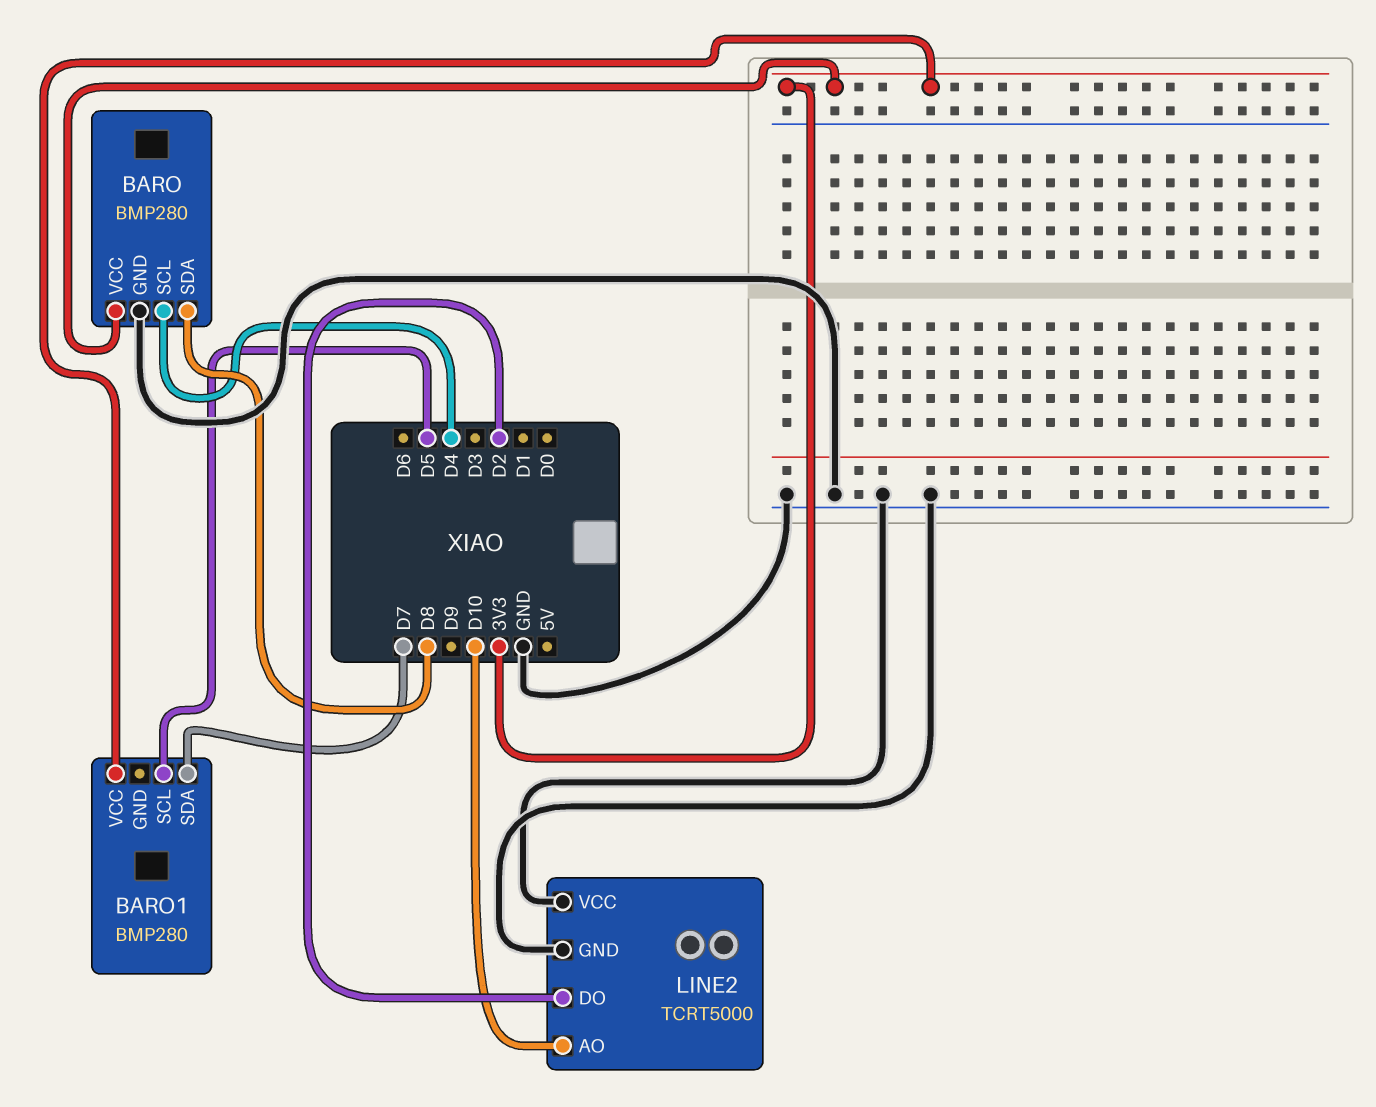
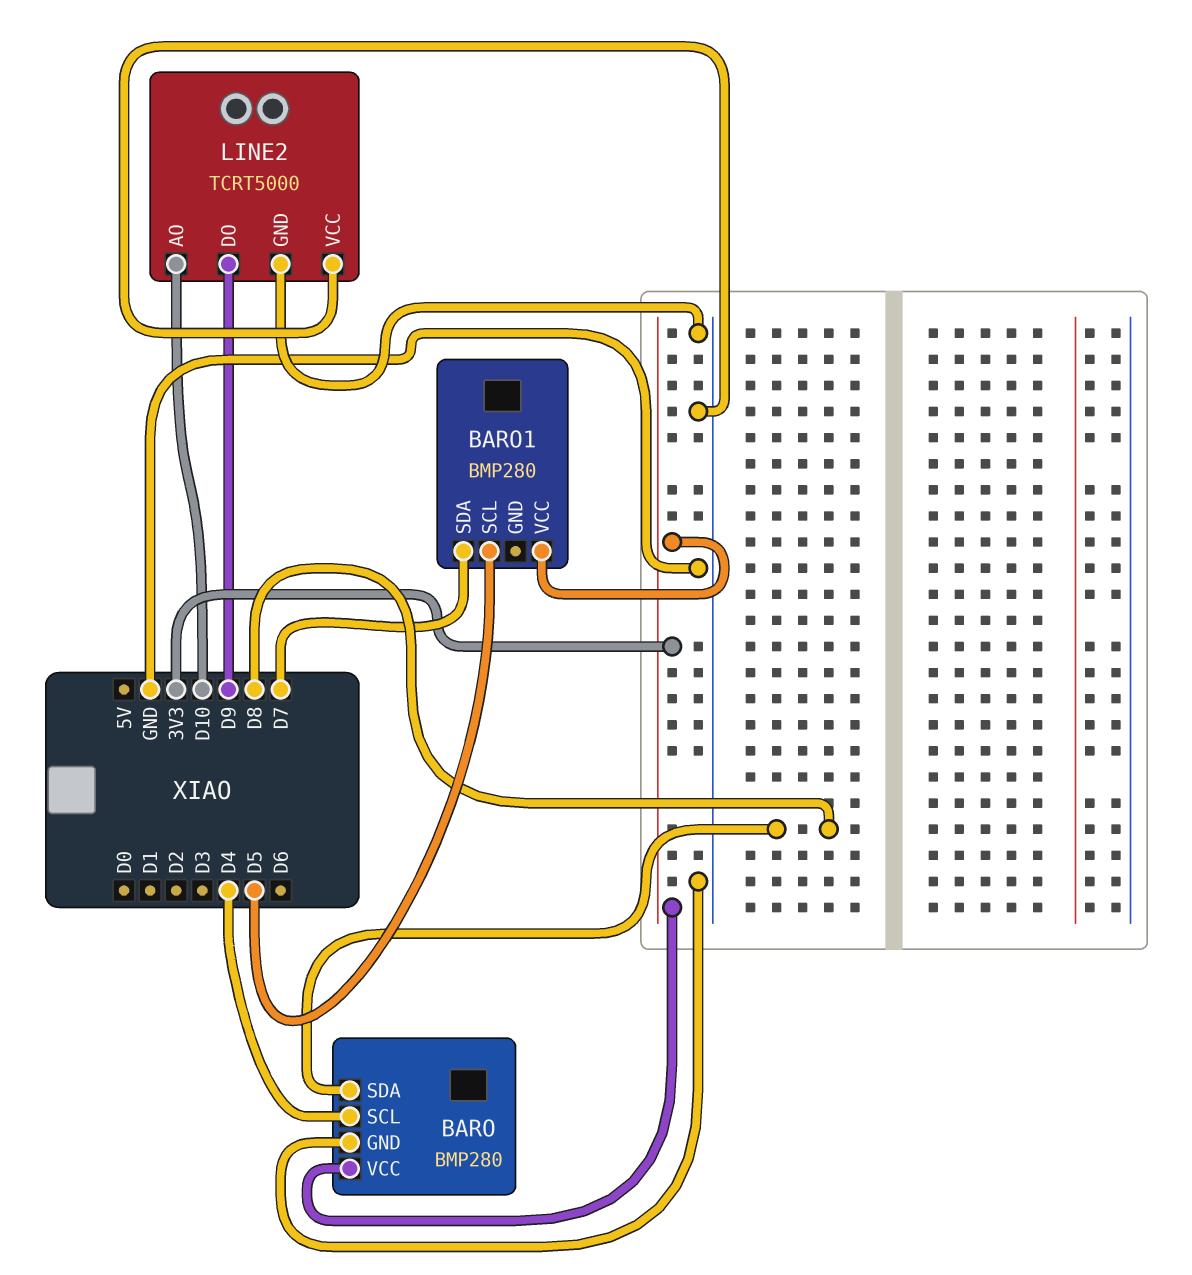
LINE2 pin DO: D2 -> D9

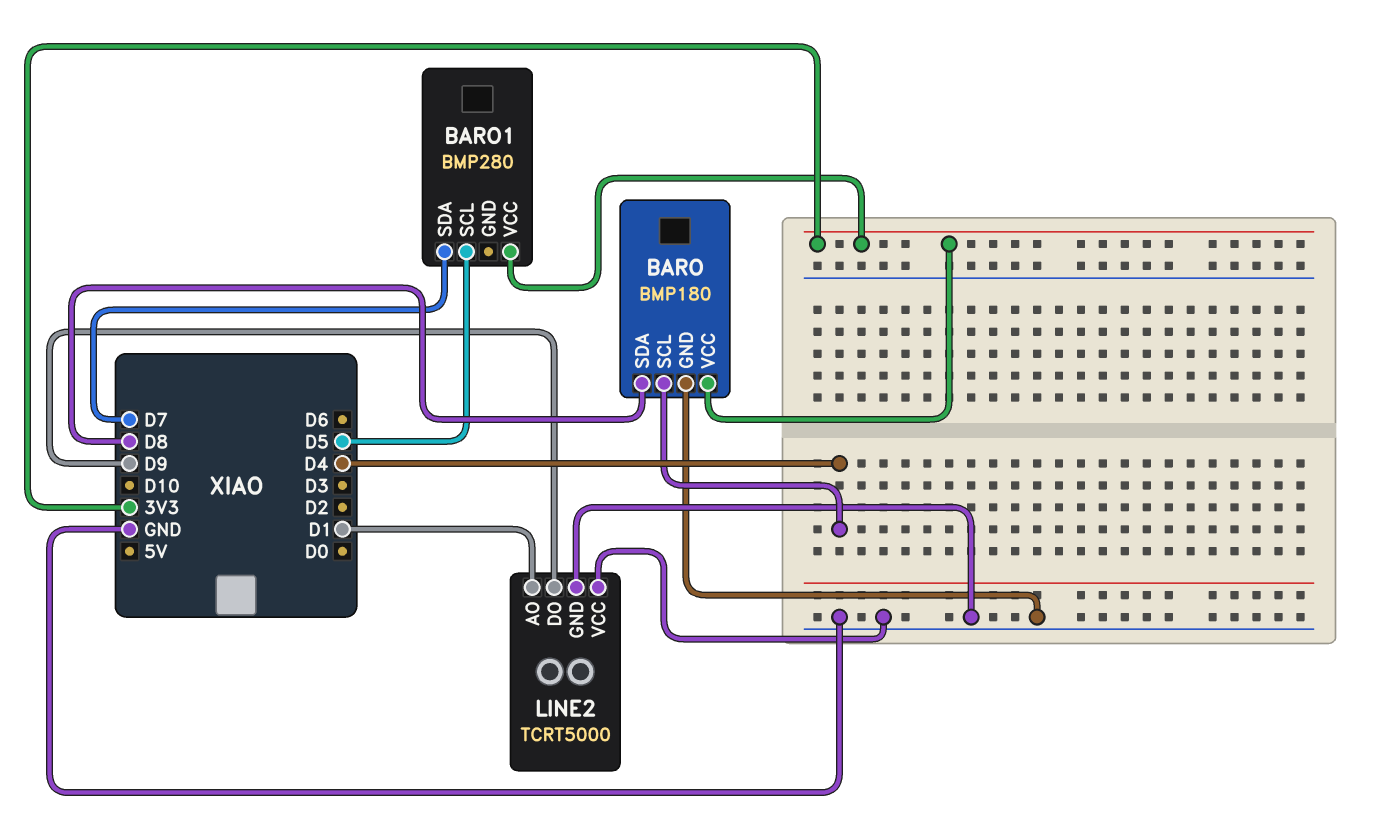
BARO: BMP280 -> BMP180
LINE2 pin AO: D10 -> D1

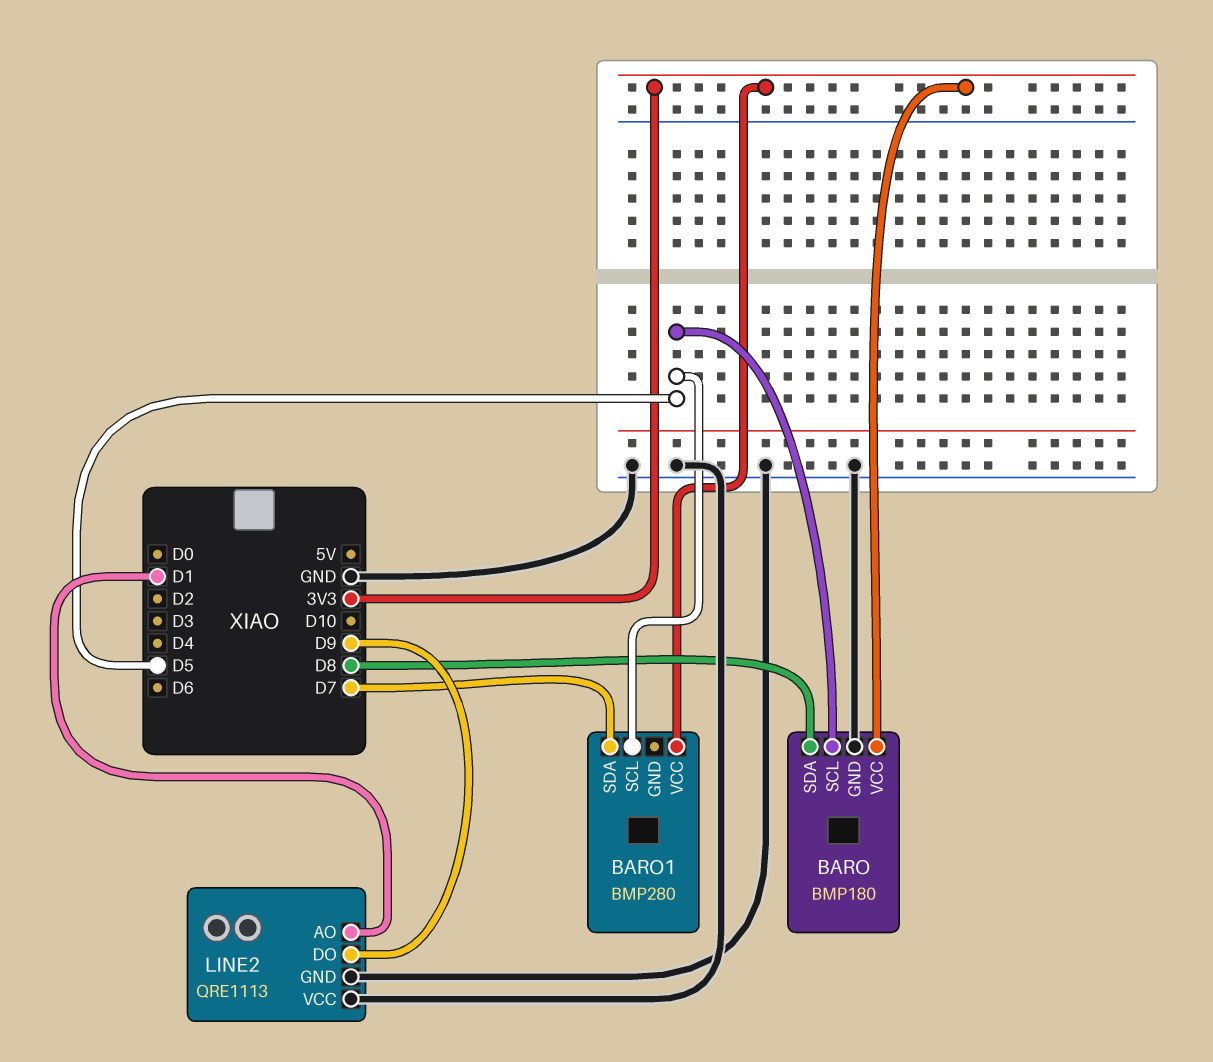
BARO pin SCL: D4 -> D5
LINE2: TCRT5000 -> QRE1113

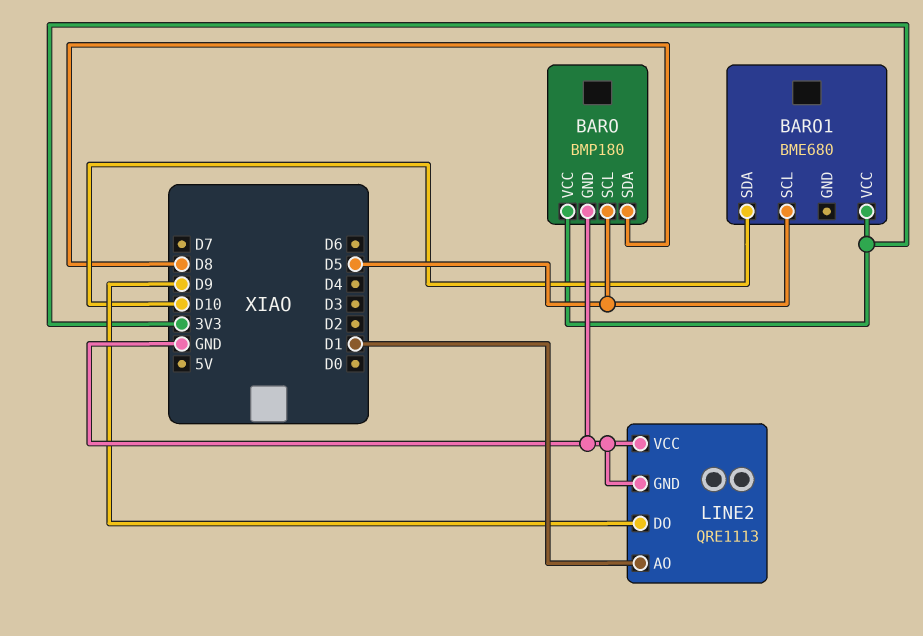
BARO1: BMP280 -> BME680
BARO1 pin SDA: D7 -> D10

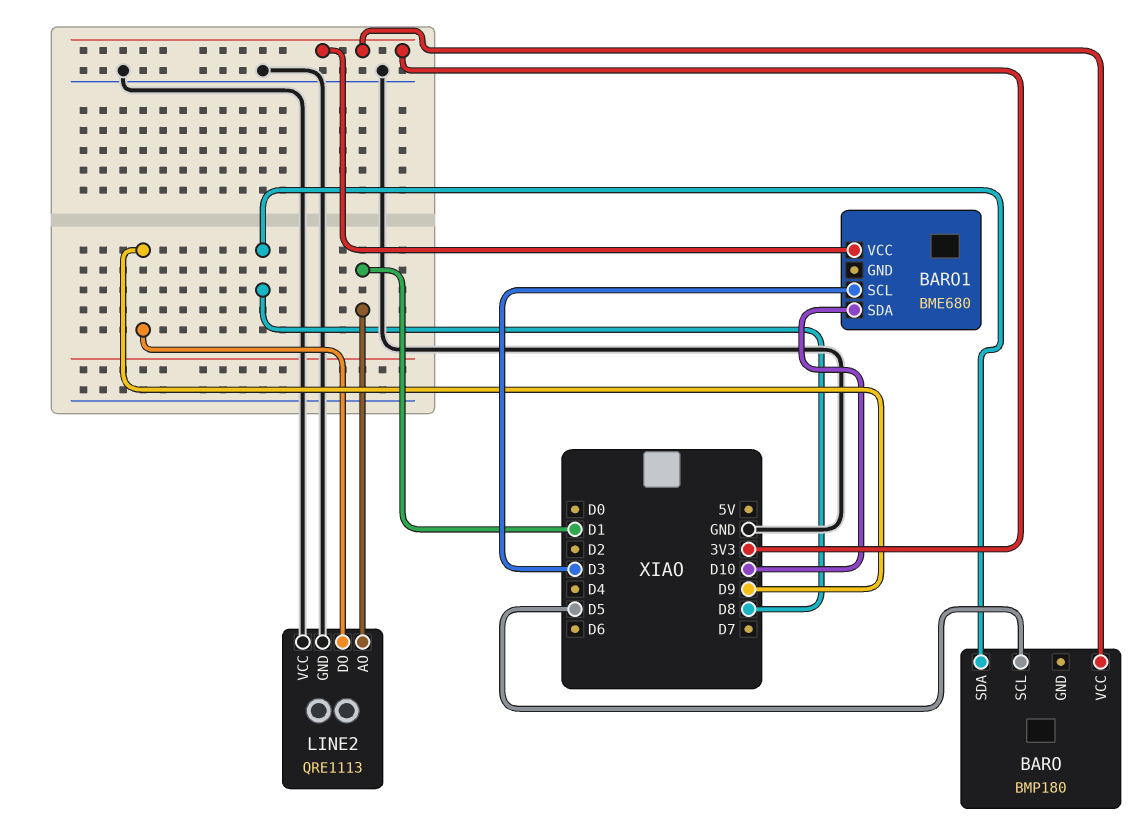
BARO pin GND: GND -> none
BARO1 pin SCL: D5 -> D3

